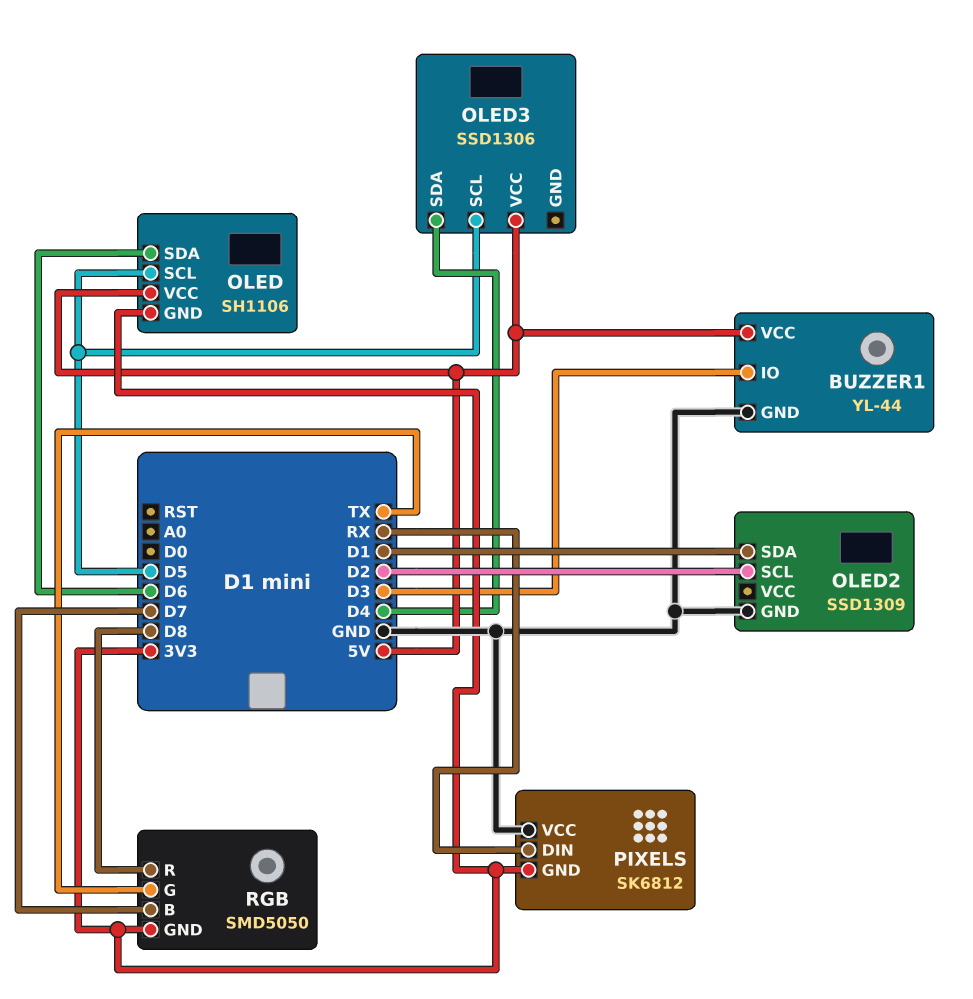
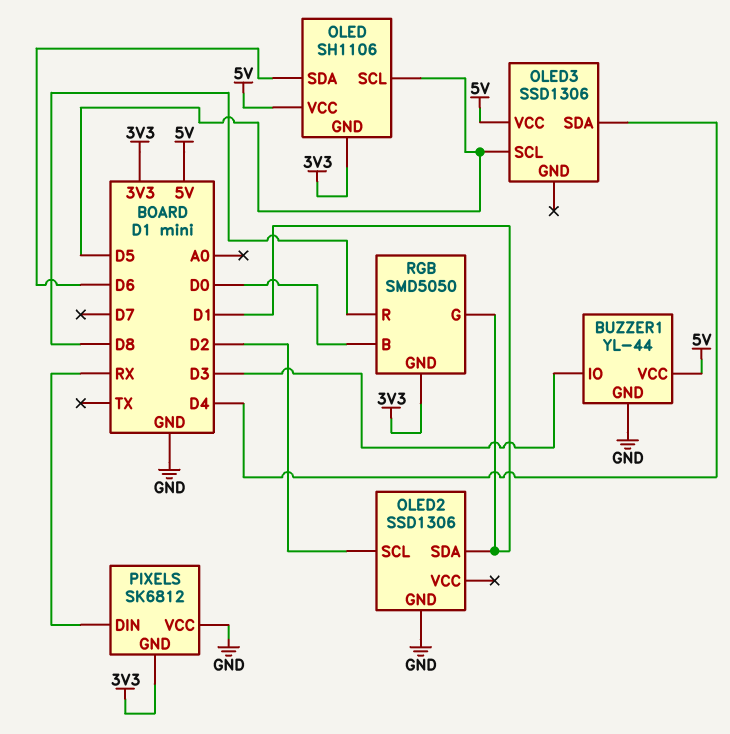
OLED2: SSD1309 -> SSD1306
RGB pin B: D7 -> D0
RGB pin G: TX -> D1

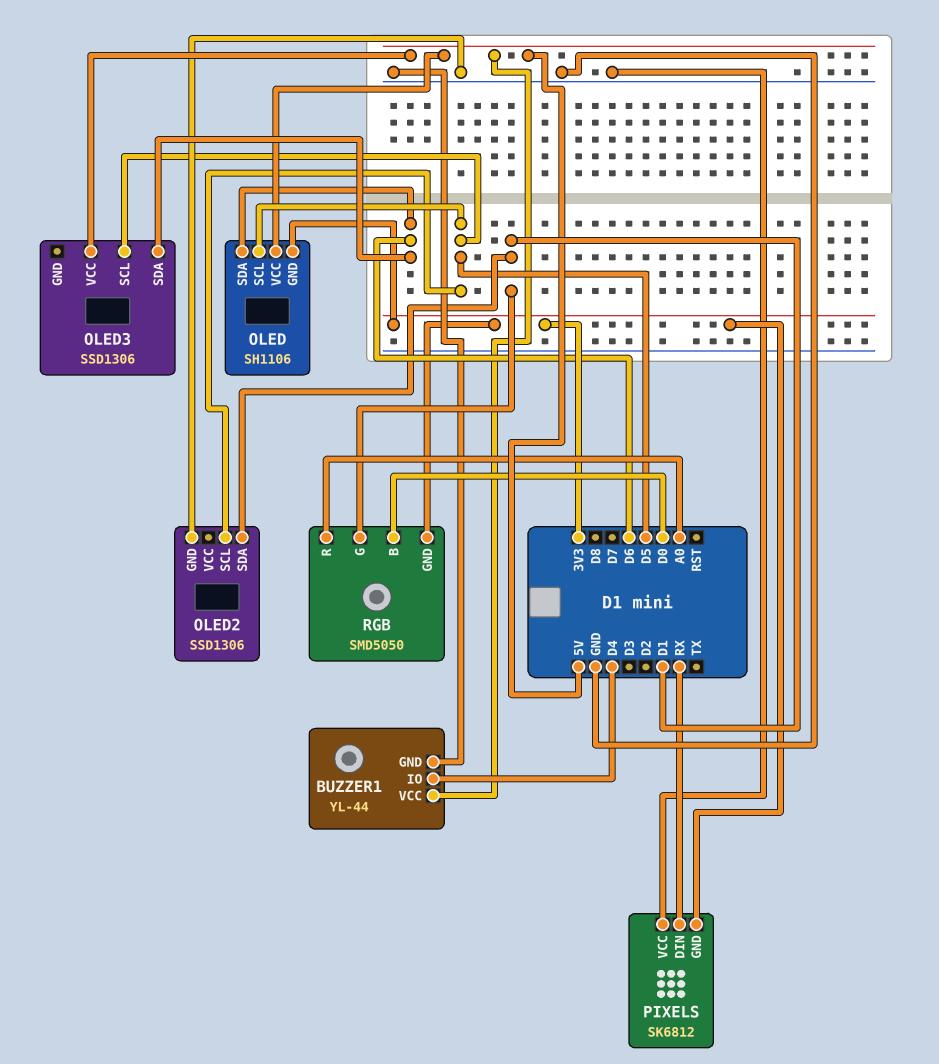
BUZZER1 pin IO: D3 -> D4
OLED2 pin SCL: D2 -> D5
OLED3 pin SDA: D4 -> D6
RGB pin R: D8 -> A0

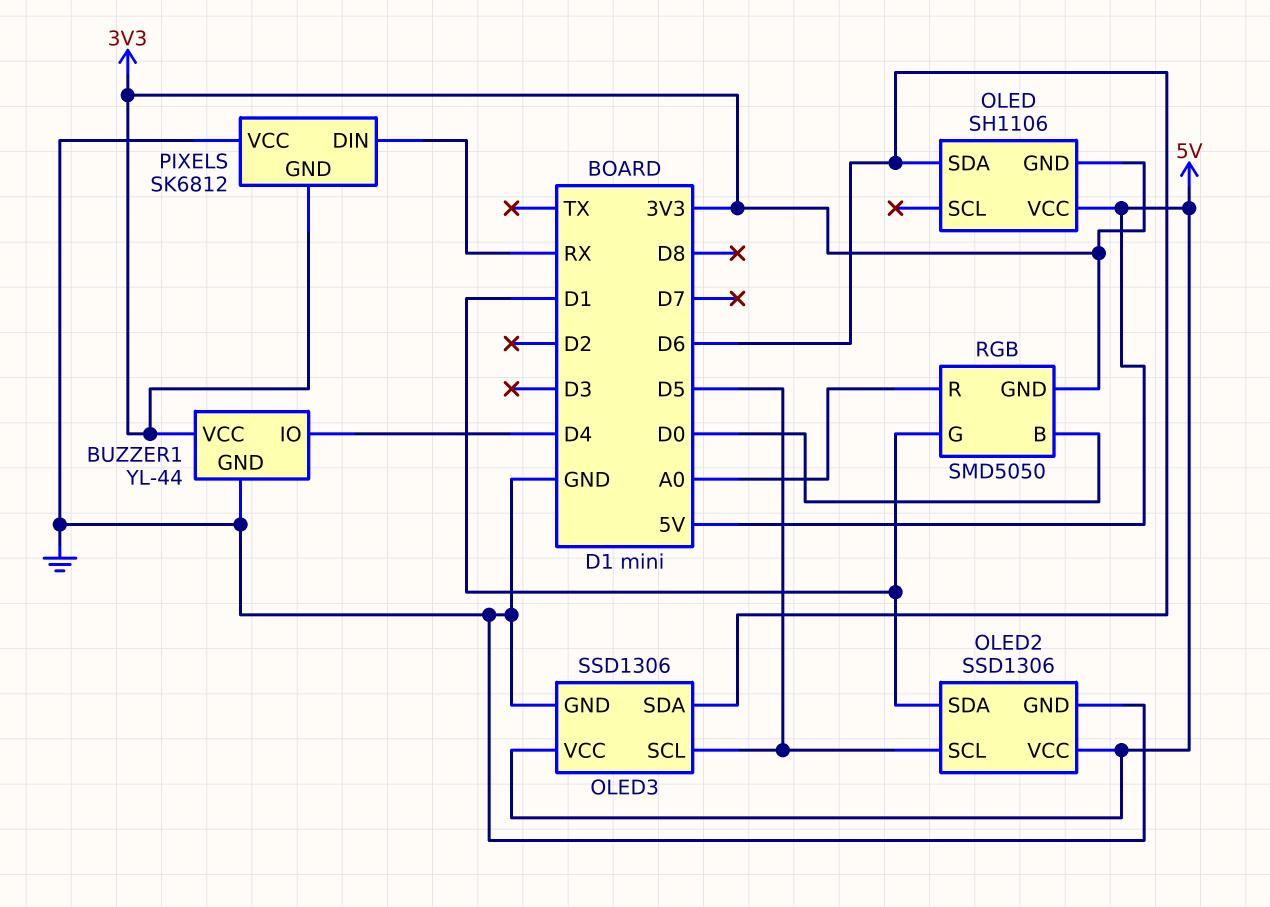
BUZZER1 pin VCC: 5V -> 3V3
OLED pin SCL: D5 -> none
OLED2 pin VCC: none -> 5V
OLED3 pin GND: none -> GND

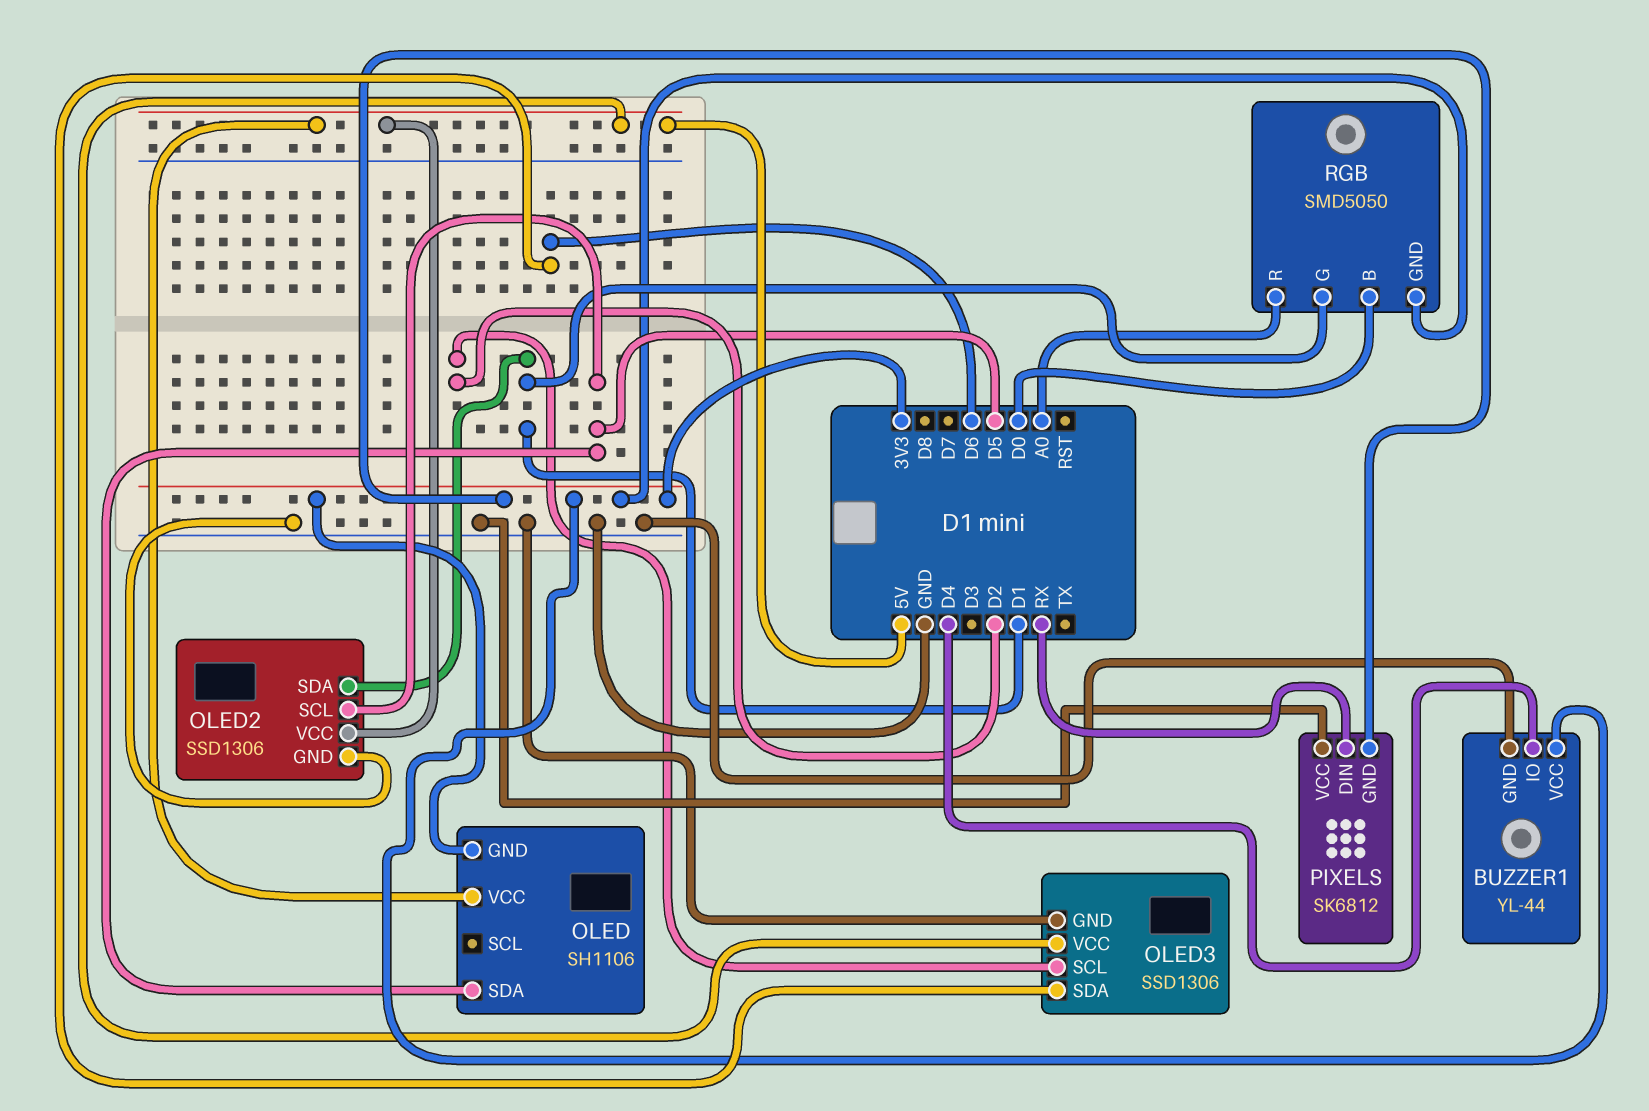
OLED pin SDA: D6 -> D5
OLED3 pin SCL: D5 -> D2

